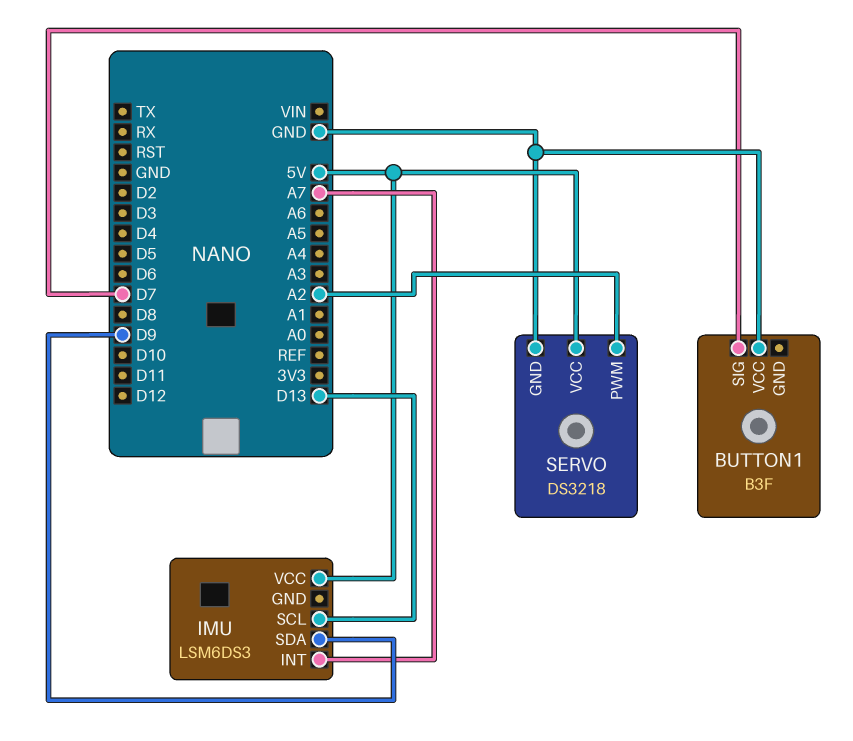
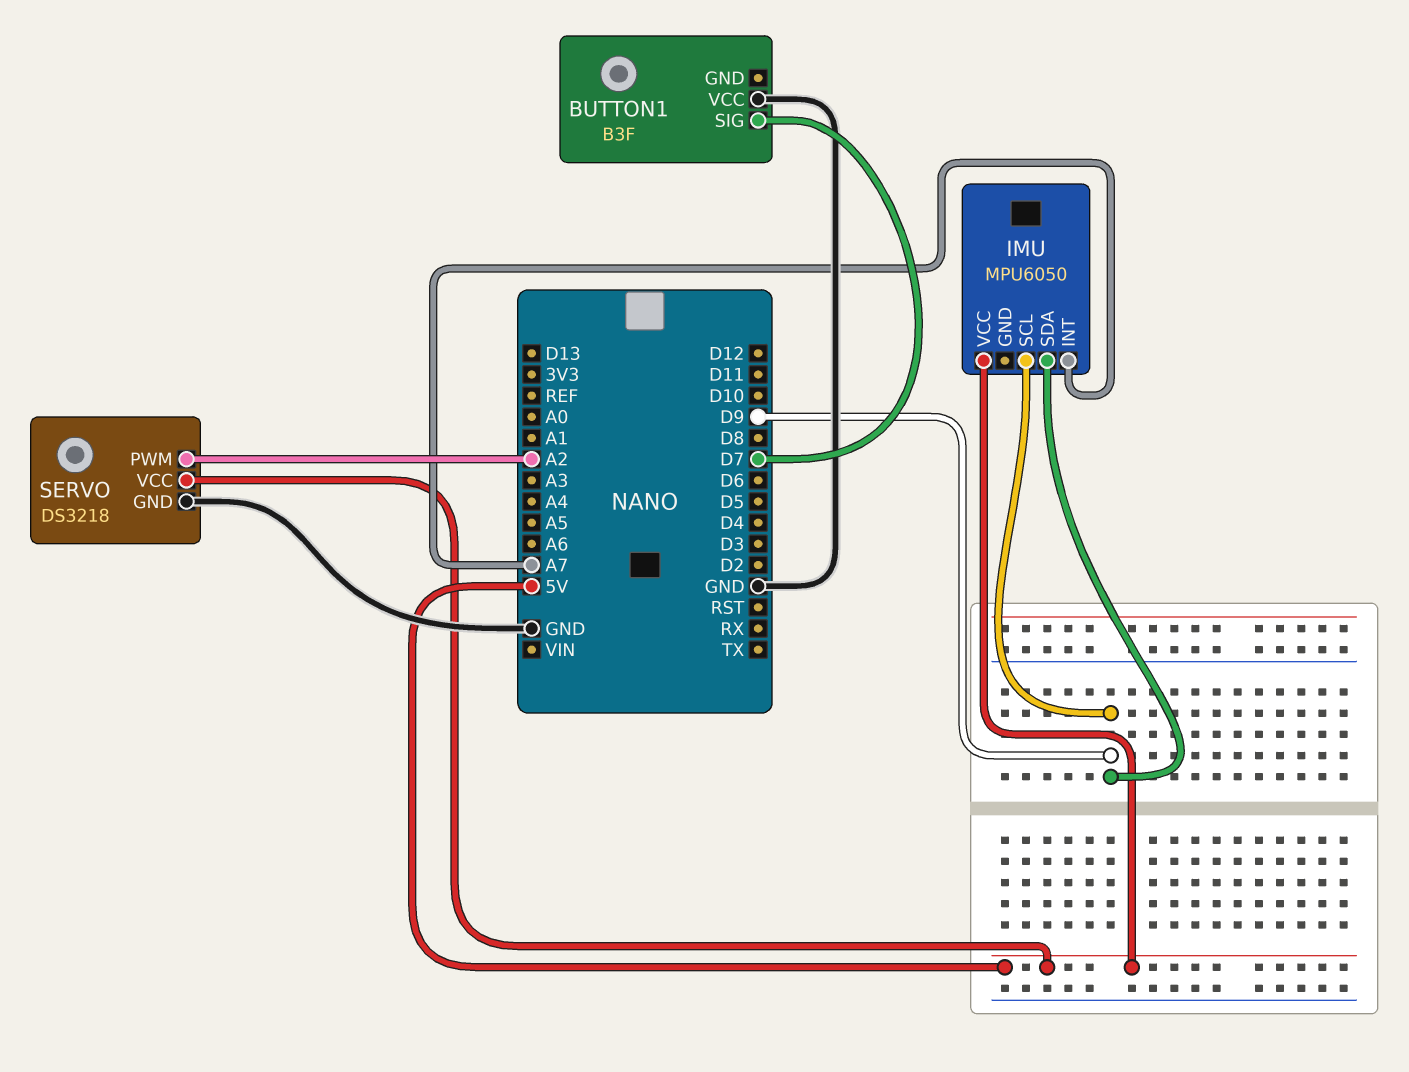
IMU: LSM6DS3 -> MPU6050
IMU pin SCL: D13 -> D9

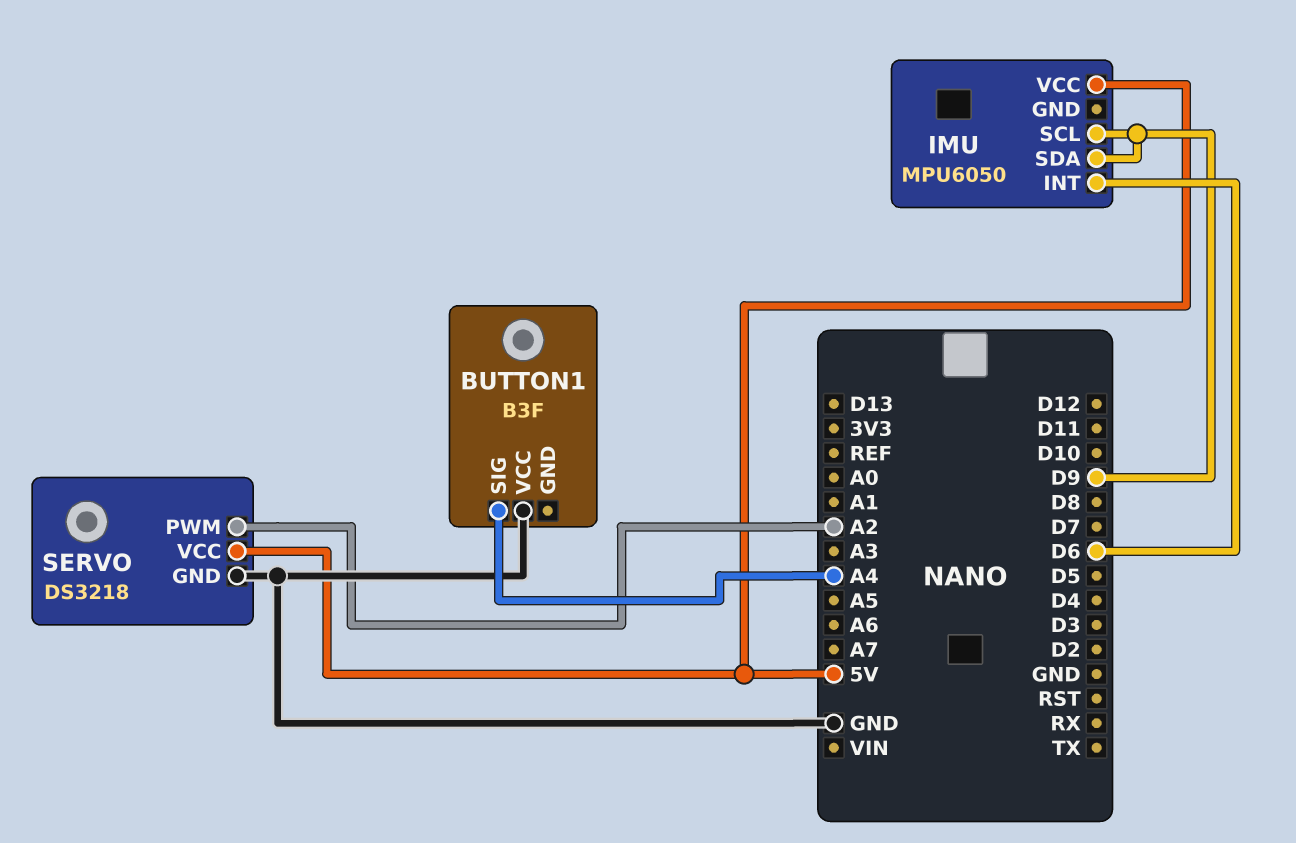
BUTTON1 pin SIG: D7 -> A4
IMU pin INT: A7 -> D6

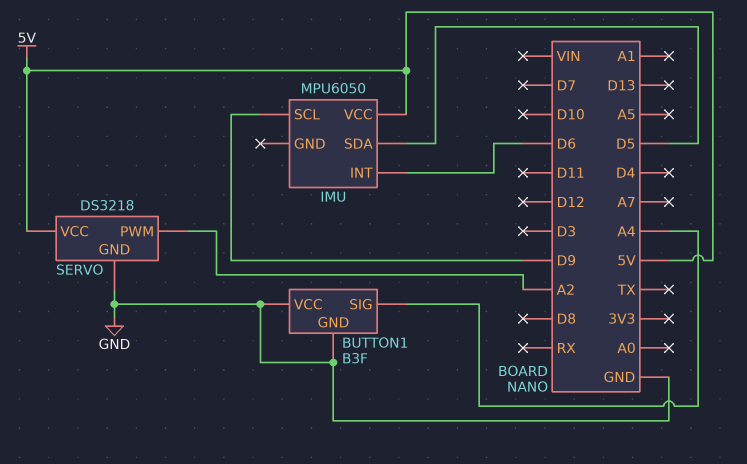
BUTTON1 pin GND: none -> GND
IMU pin SDA: D9 -> D5

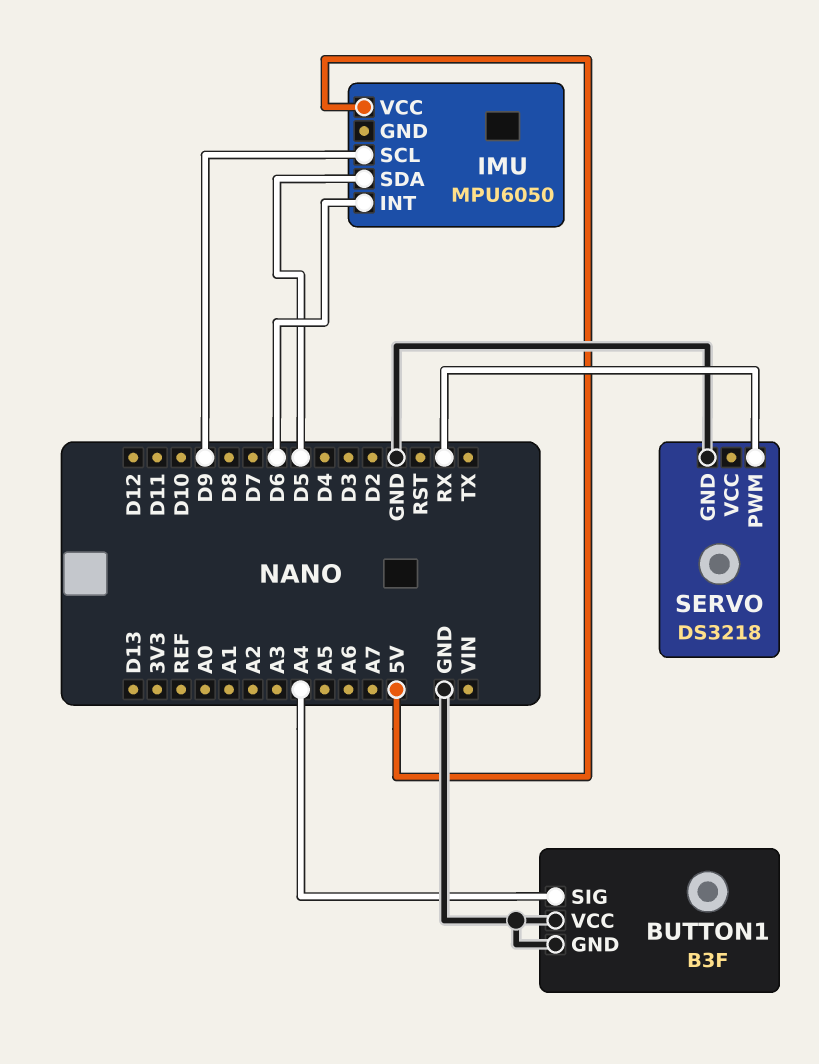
SERVO pin PWM: A2 -> RX
SERVO pin VCC: 5V -> none

